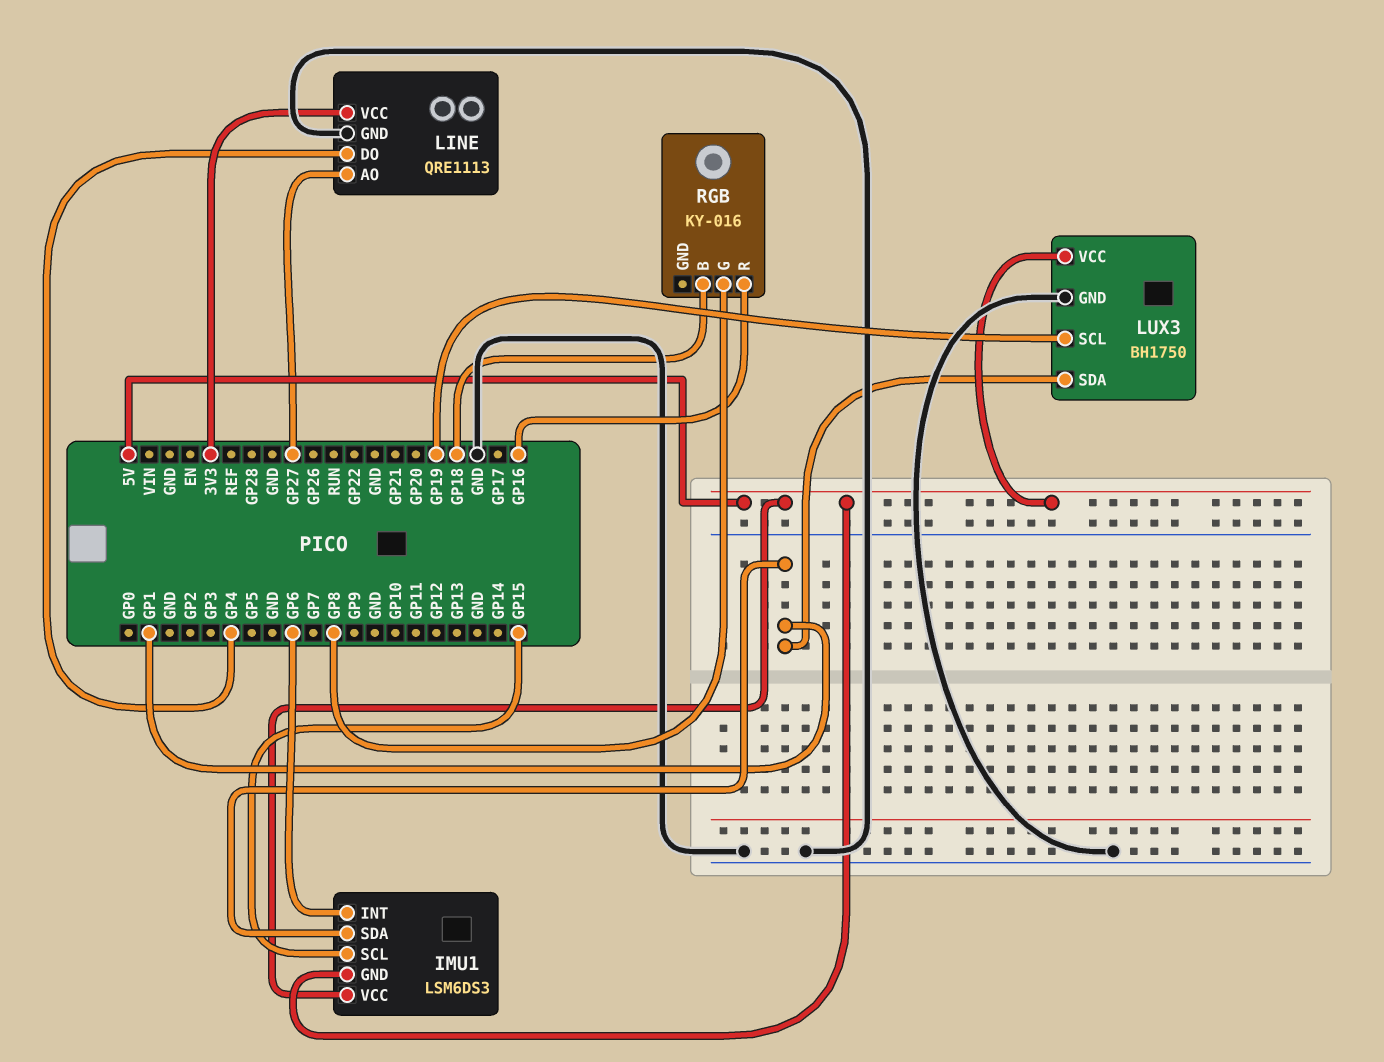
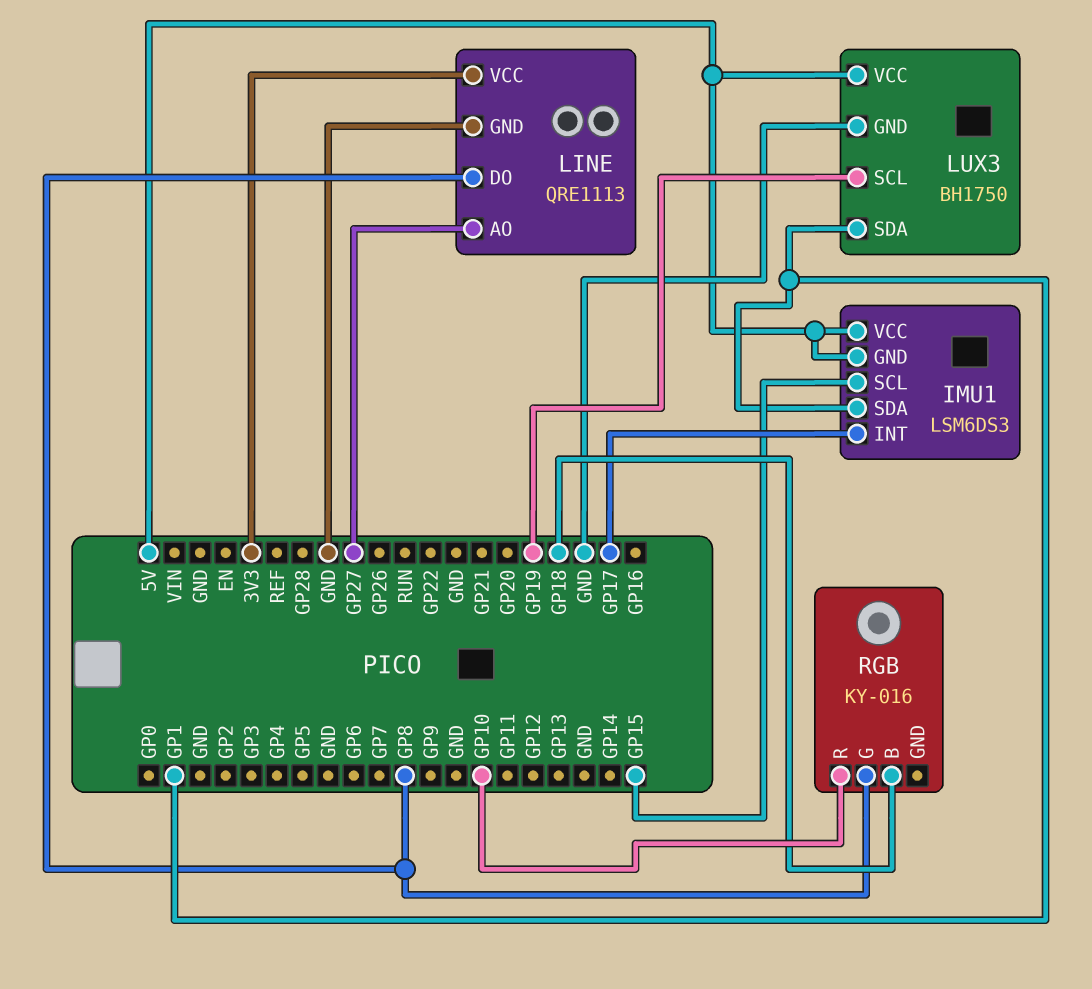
IMU1 pin INT: GP6 -> GP17
LINE pin DO: GP4 -> GP8
RGB pin R: GP16 -> GP10

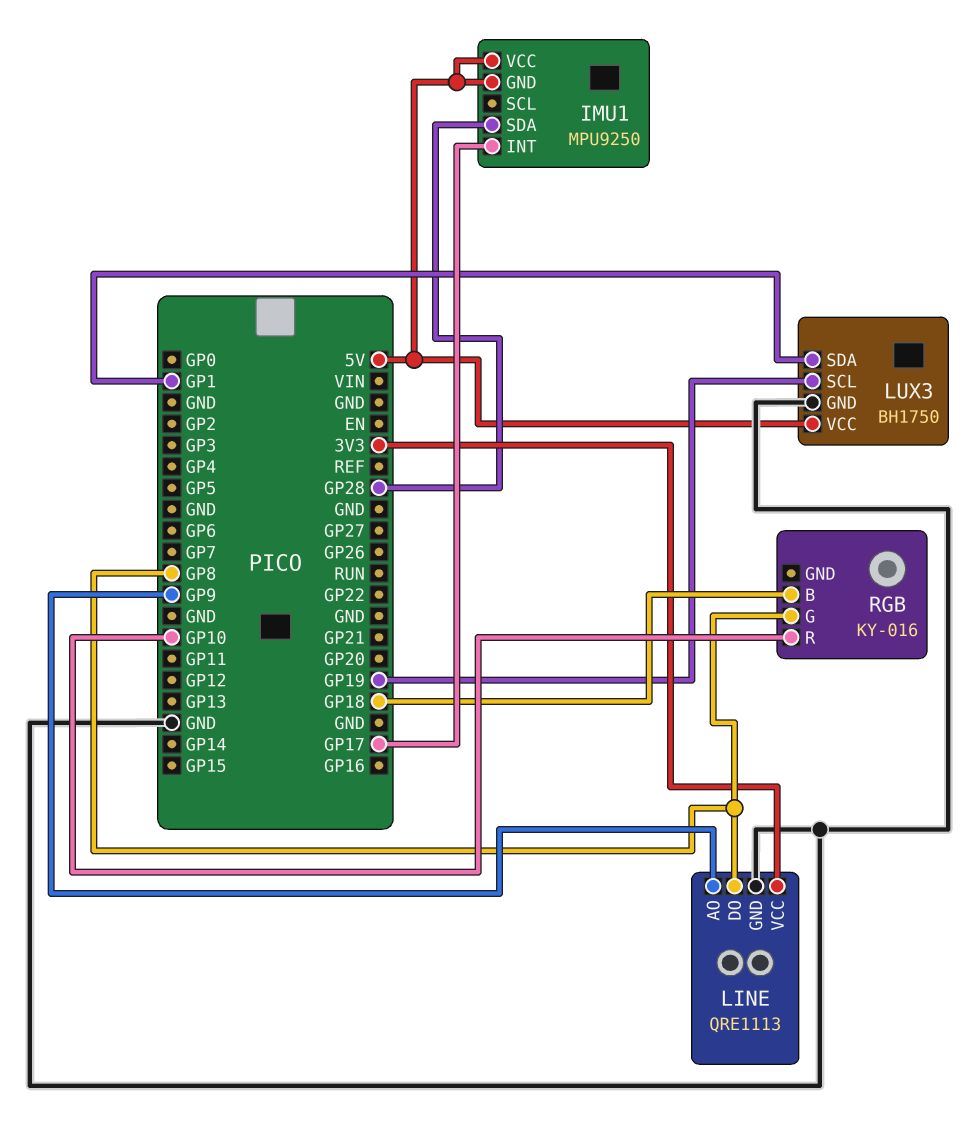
IMU1: LSM6DS3 -> MPU9250
IMU1 pin SCL: GP15 -> none
IMU1 pin SDA: GP1 -> GP28
LINE pin AO: GP27 -> GP9

